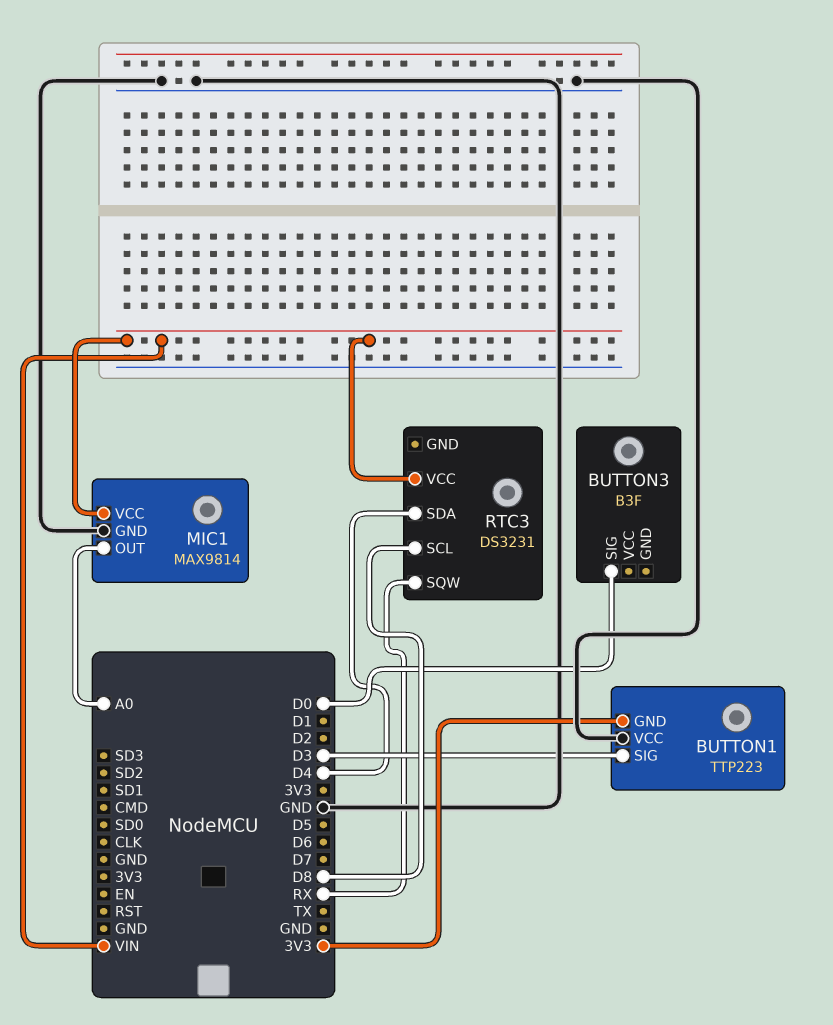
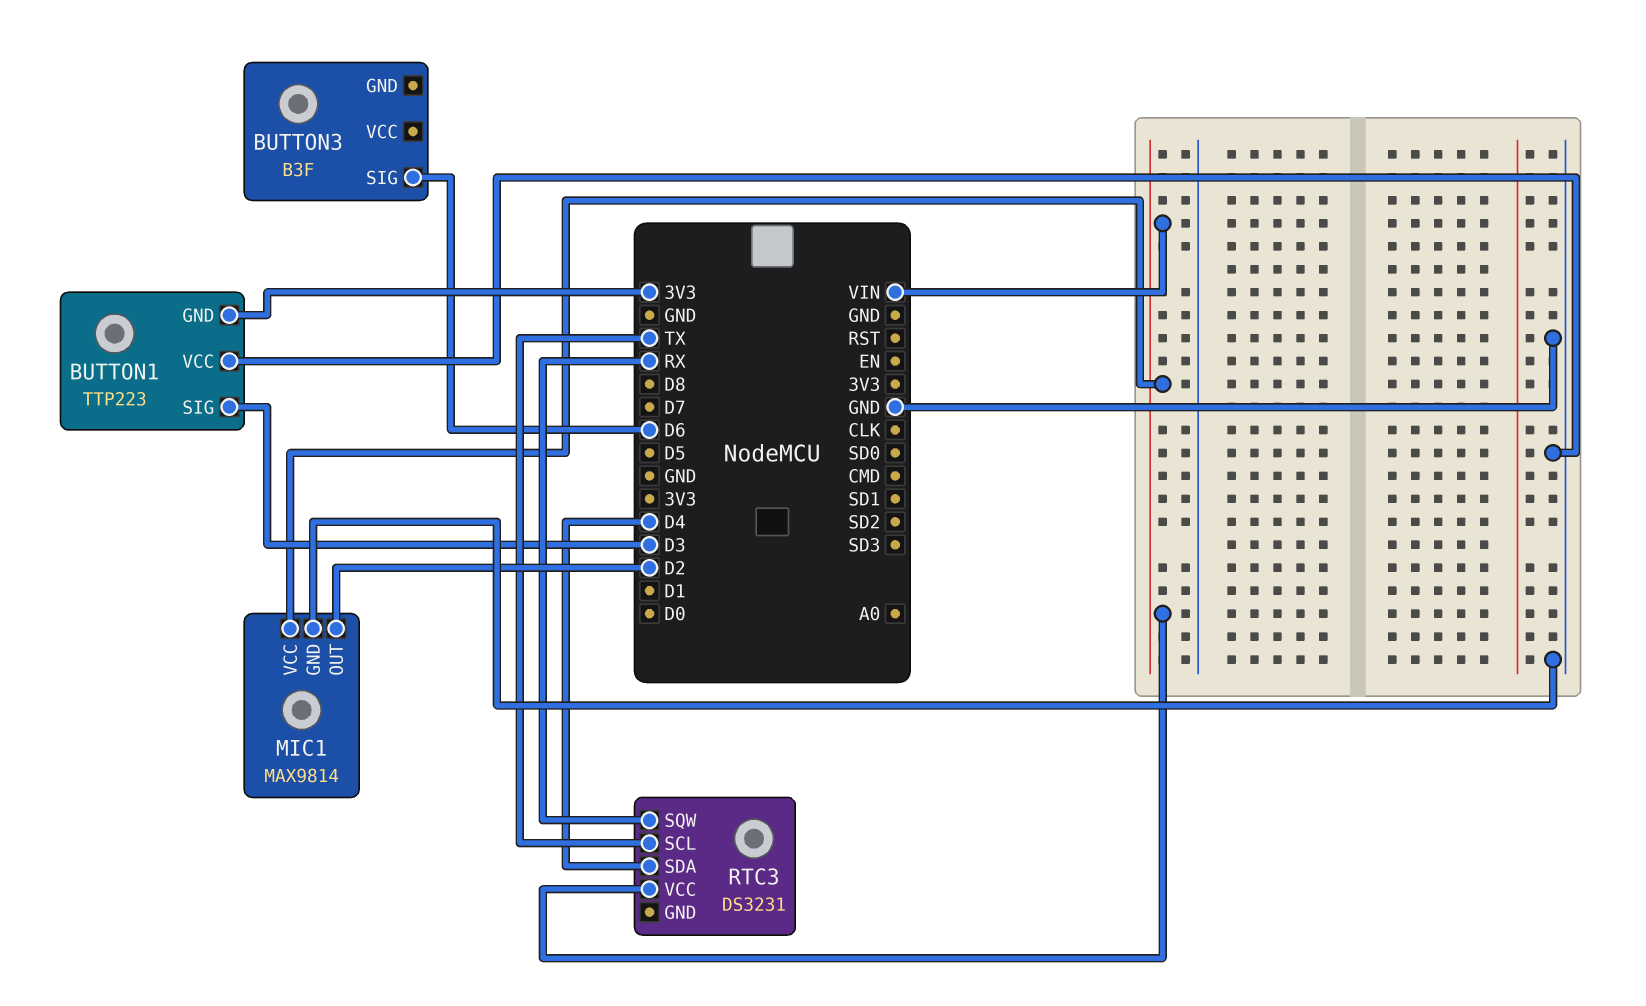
BUTTON3 pin SIG: D0 -> D6
MIC1 pin OUT: A0 -> D2
RTC3 pin SCL: D8 -> TX

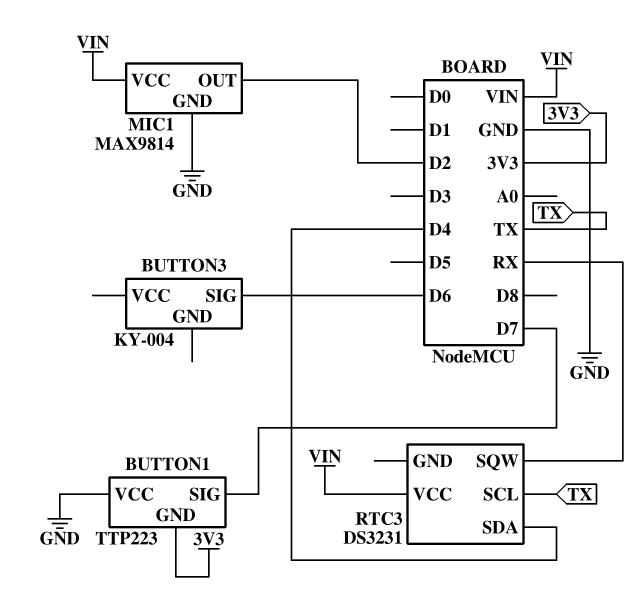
BUTTON1 pin SIG: D3 -> D7
BUTTON3: B3F -> KY-004

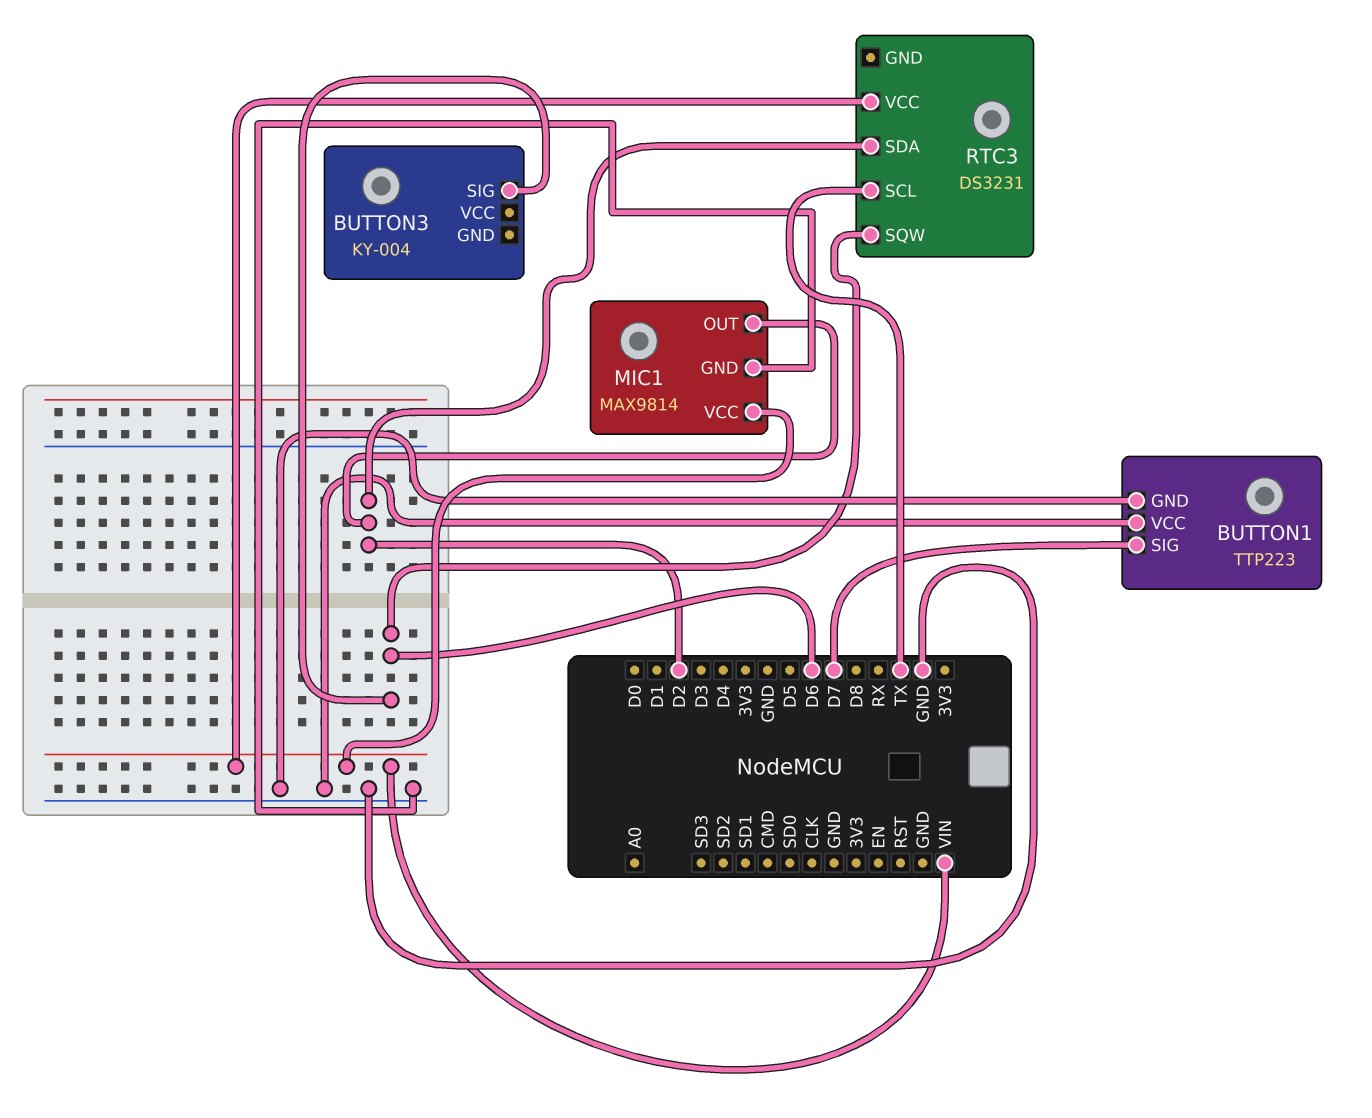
BUTTON1 pin GND: 3V3 -> GND
RTC3 pin SDA: D4 -> D2
RTC3 pin SQW: RX -> D6

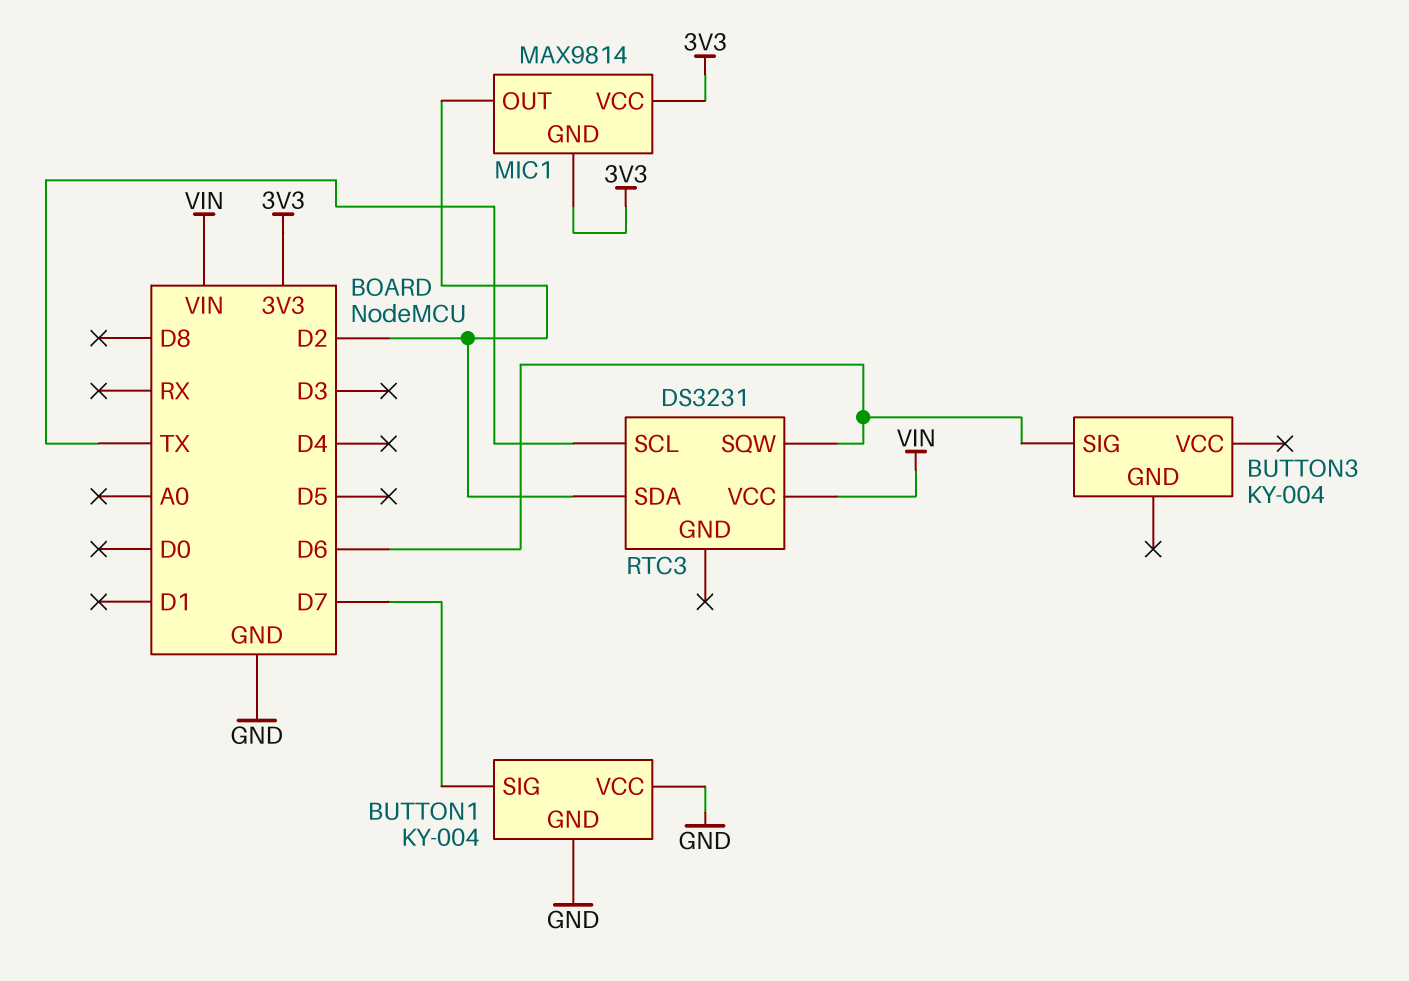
BUTTON1: TTP223 -> KY-004
MIC1 pin GND: GND -> 3V3
MIC1 pin VCC: VIN -> 3V3

